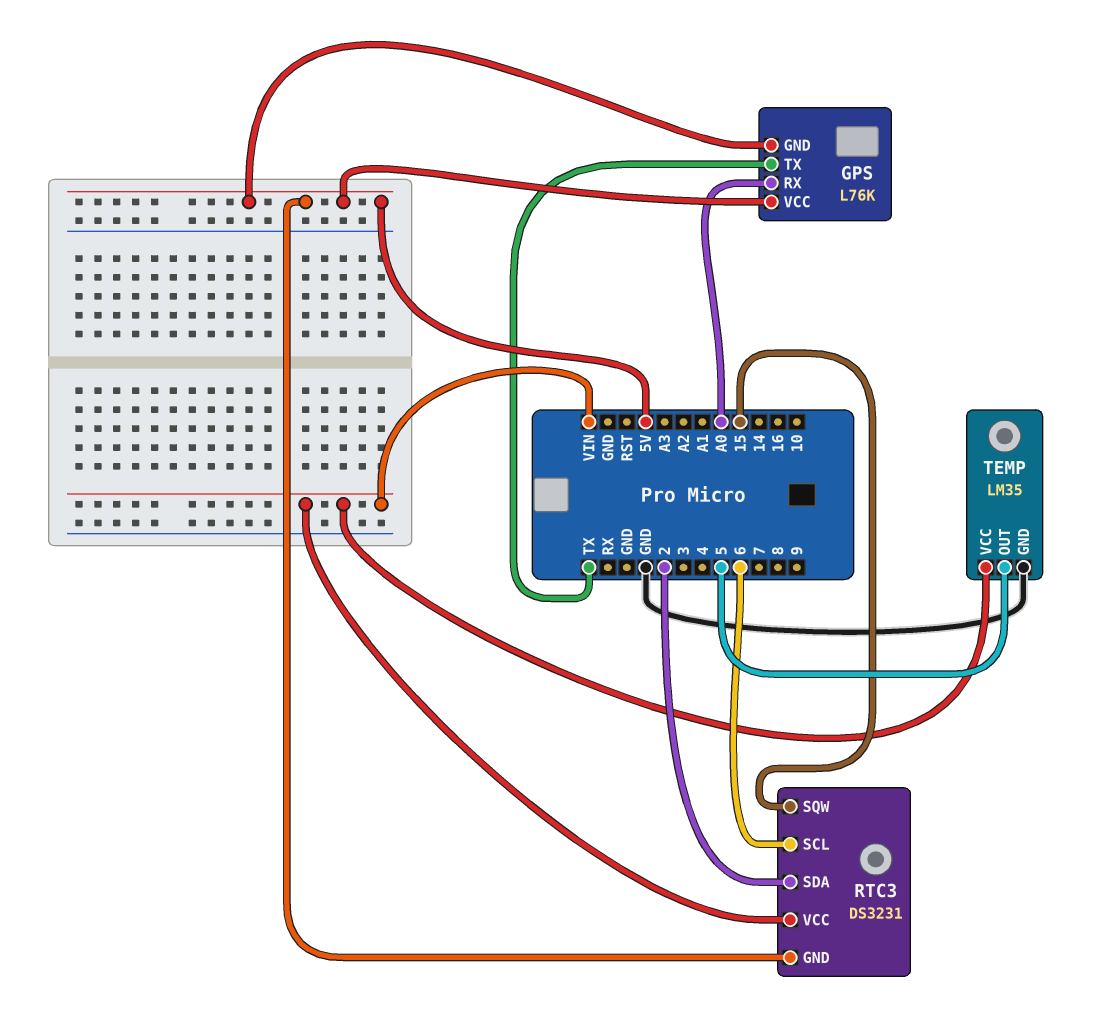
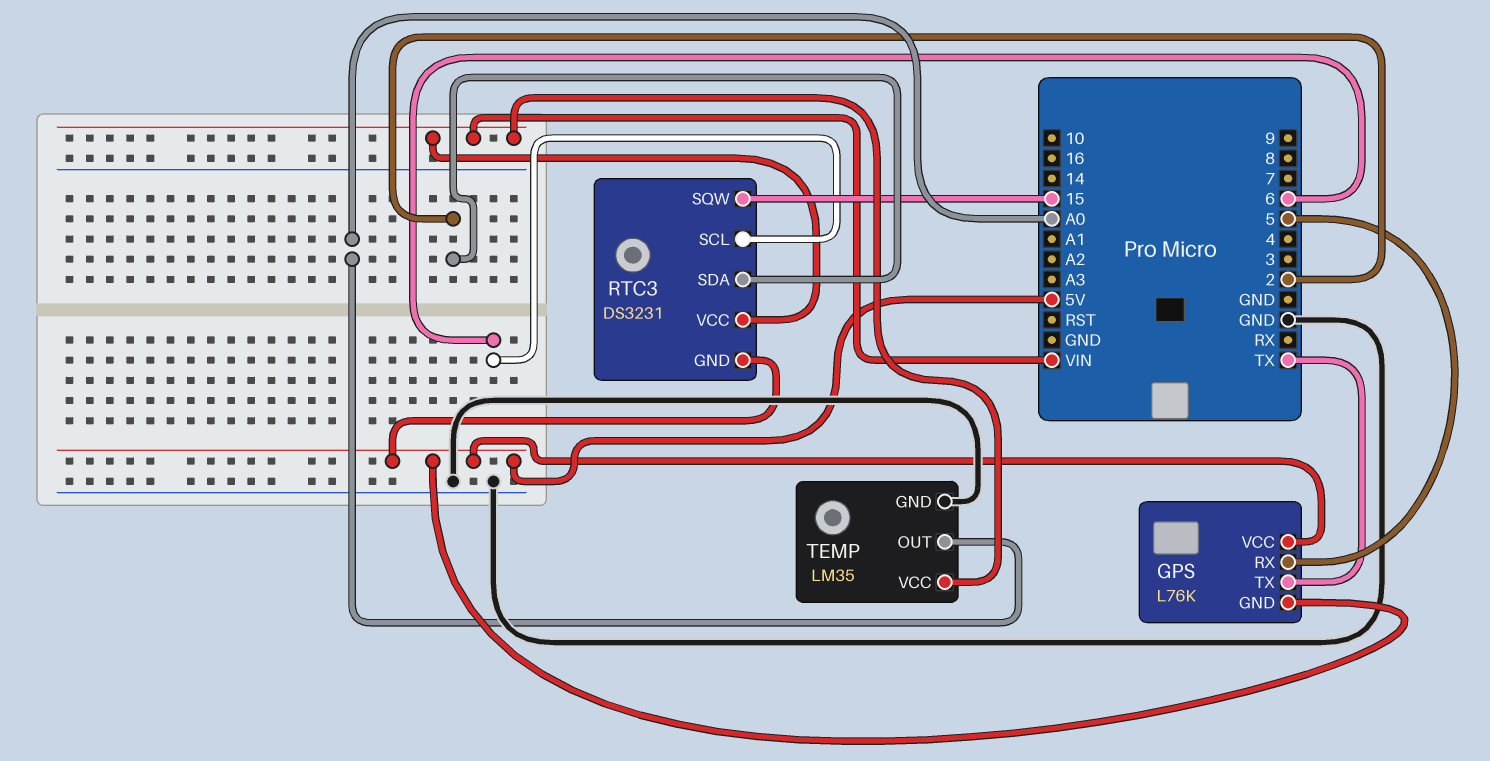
GPS pin RX: A0 -> 5
TEMP pin OUT: 5 -> A0

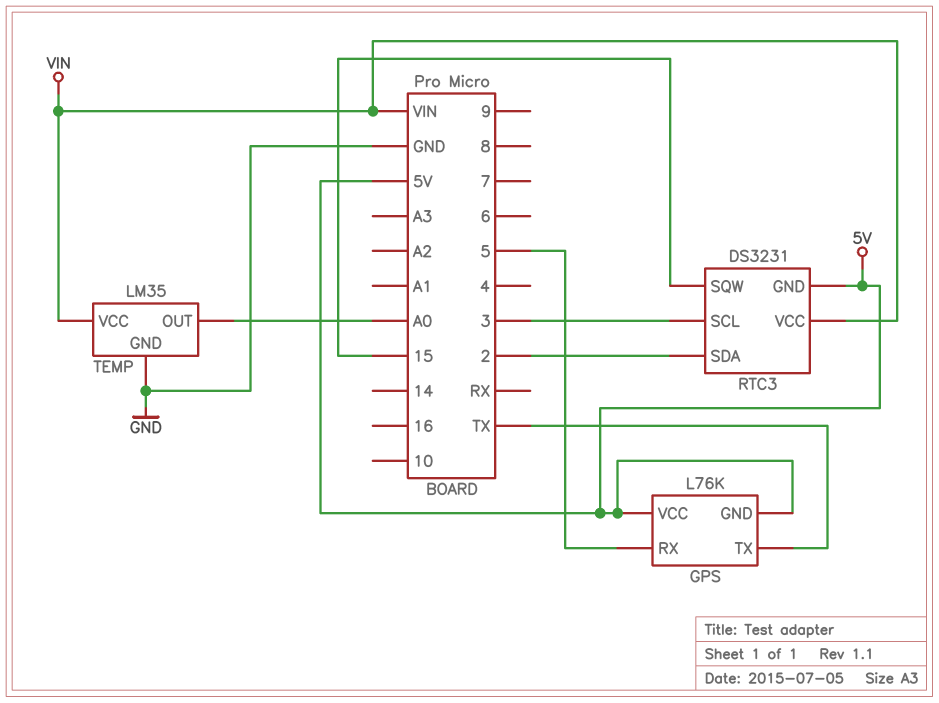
RTC3 pin SCL: 6 -> 3

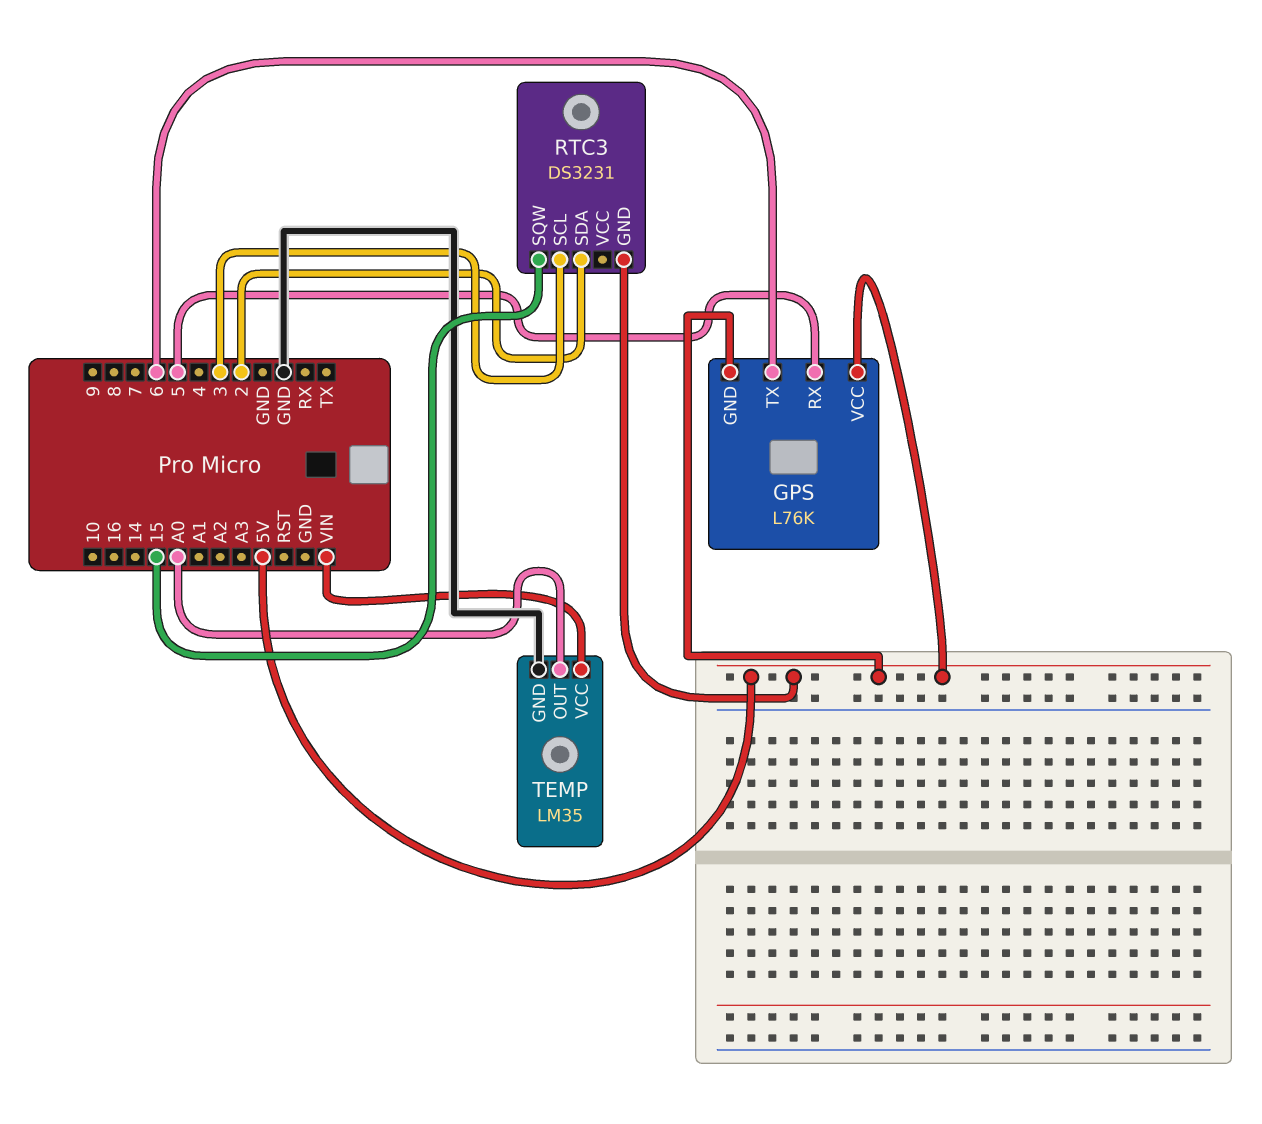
GPS pin TX: TX -> 6
RTC3 pin VCC: VIN -> none

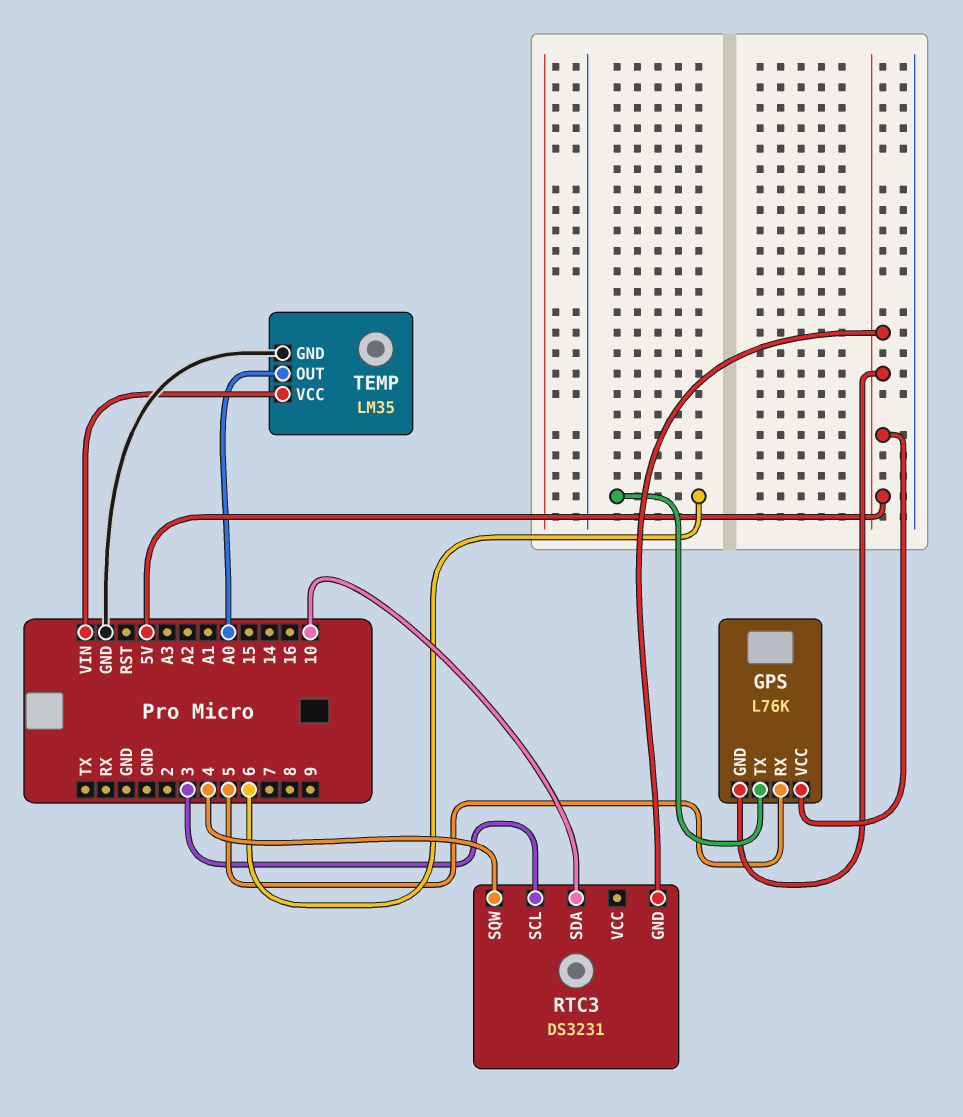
RTC3 pin SDA: 2 -> 10
RTC3 pin SQW: 15 -> 4

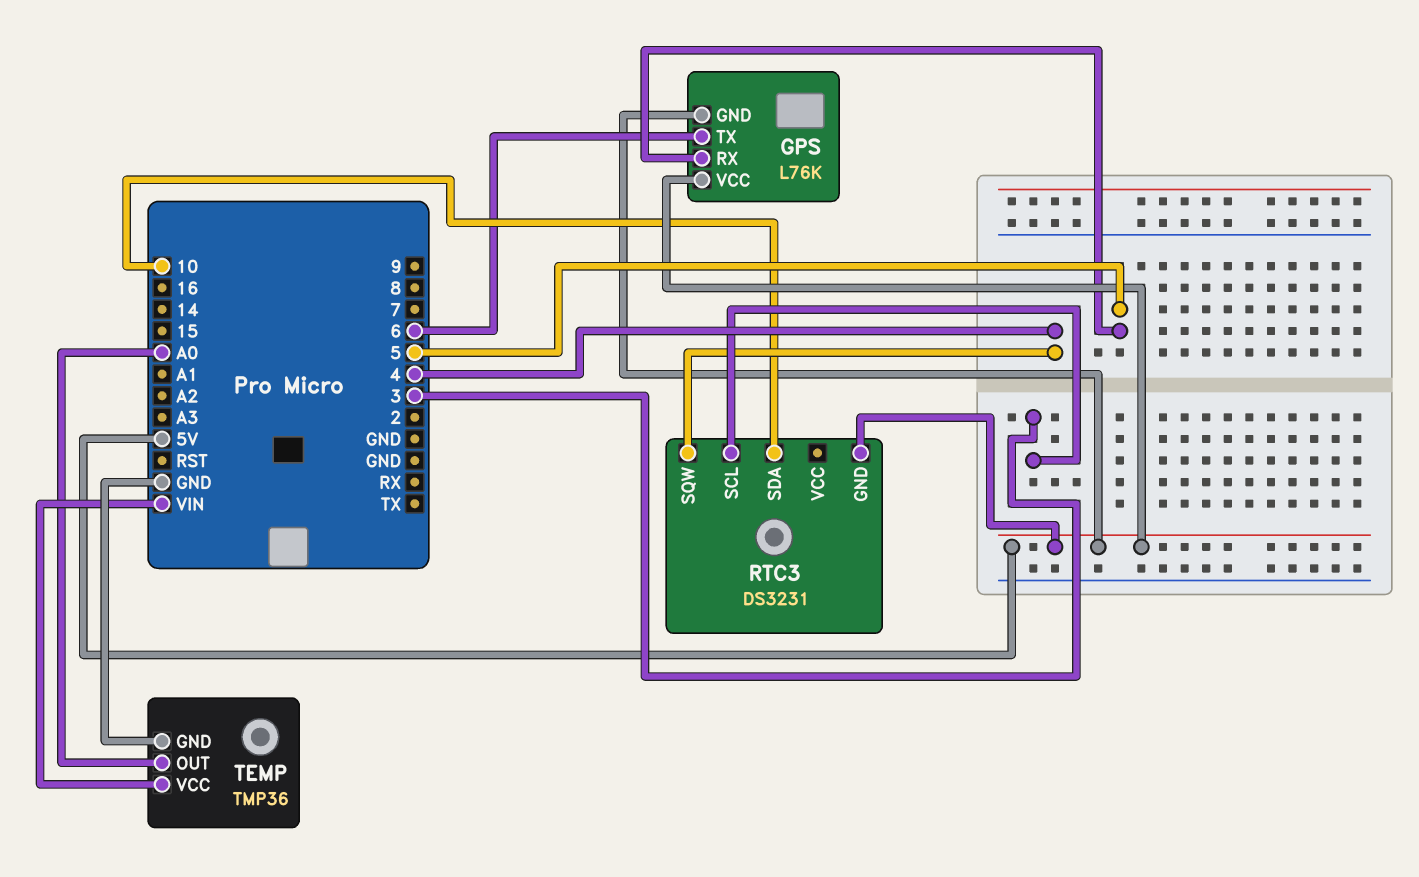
TEMP: LM35 -> TMP36

